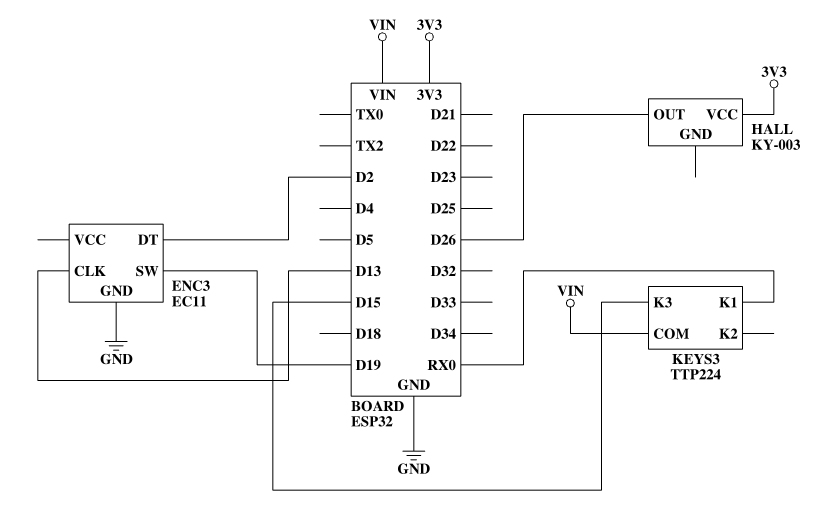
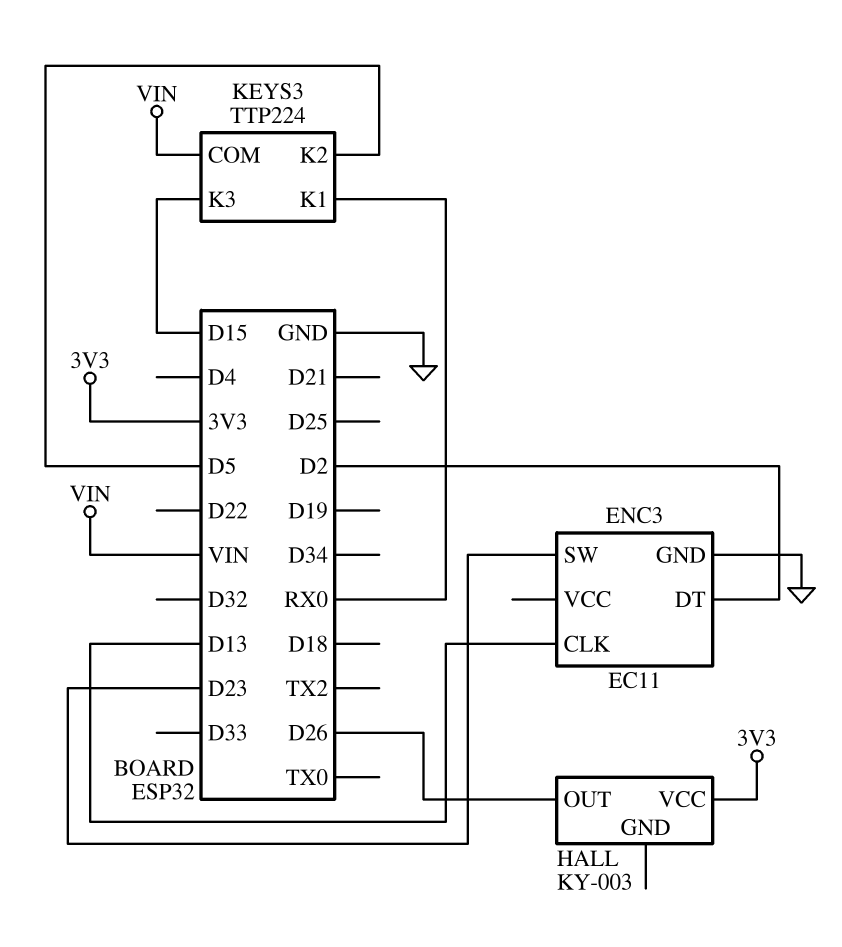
ENC3 pin SW: D19 -> D23
KEYS3 pin K2: none -> D5

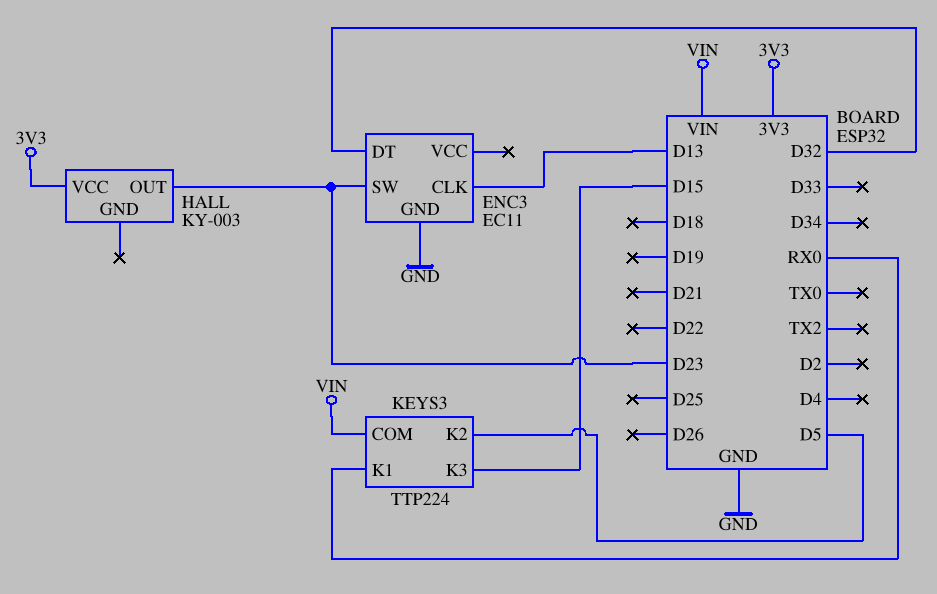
ENC3 pin DT: D2 -> D32
HALL pin OUT: D26 -> D23

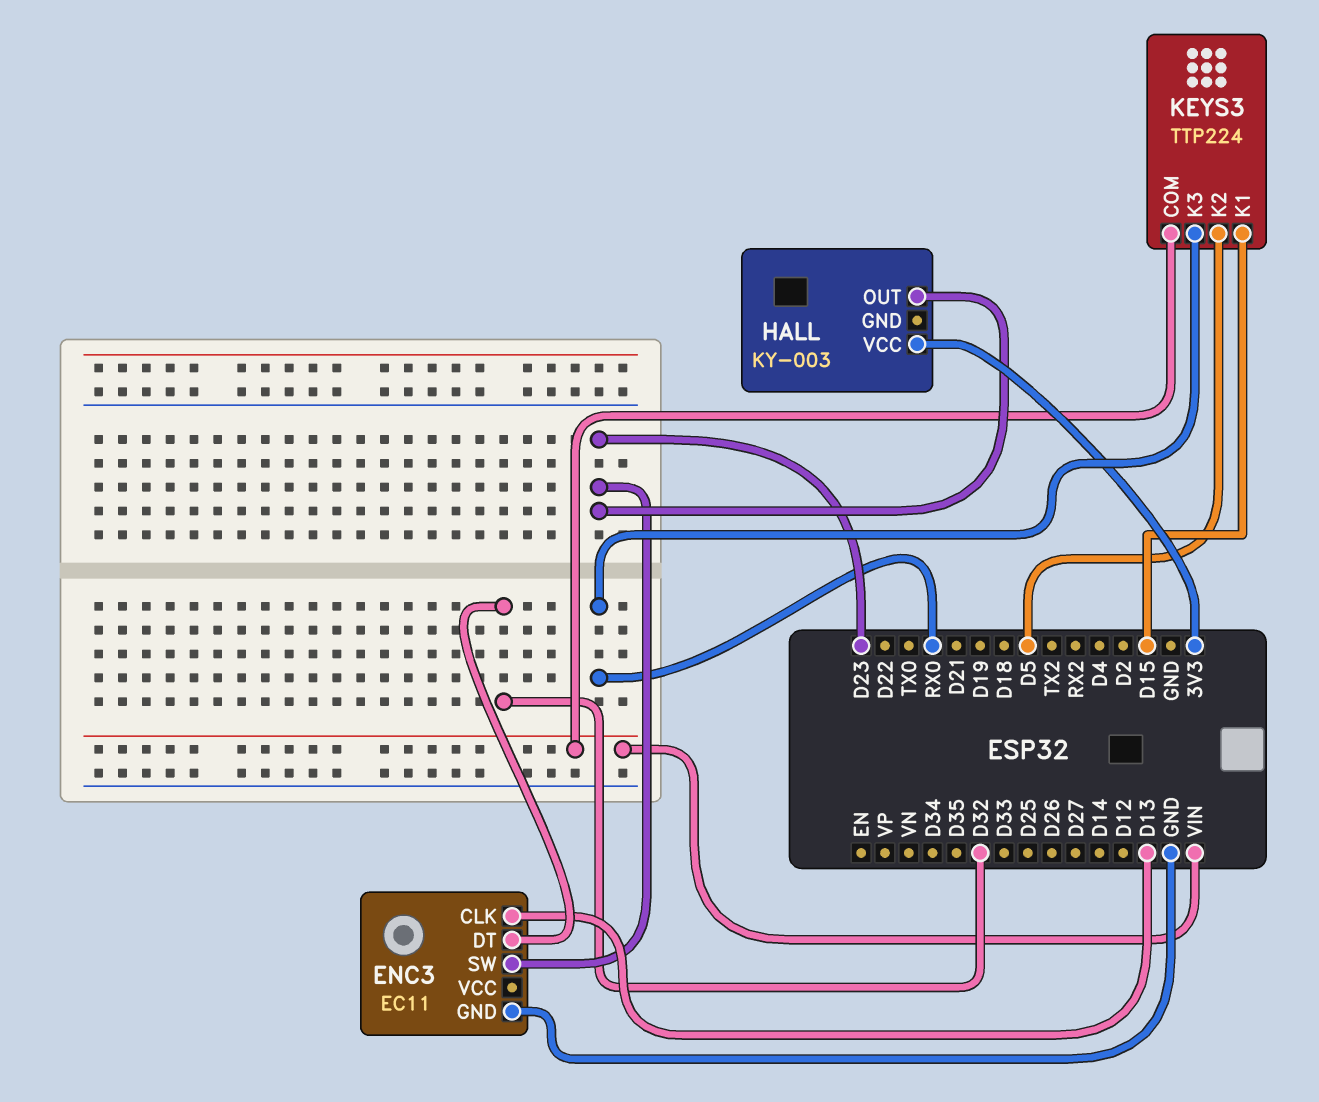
KEYS3 pin K1: RX0 -> D15
KEYS3 pin K3: D15 -> RX0

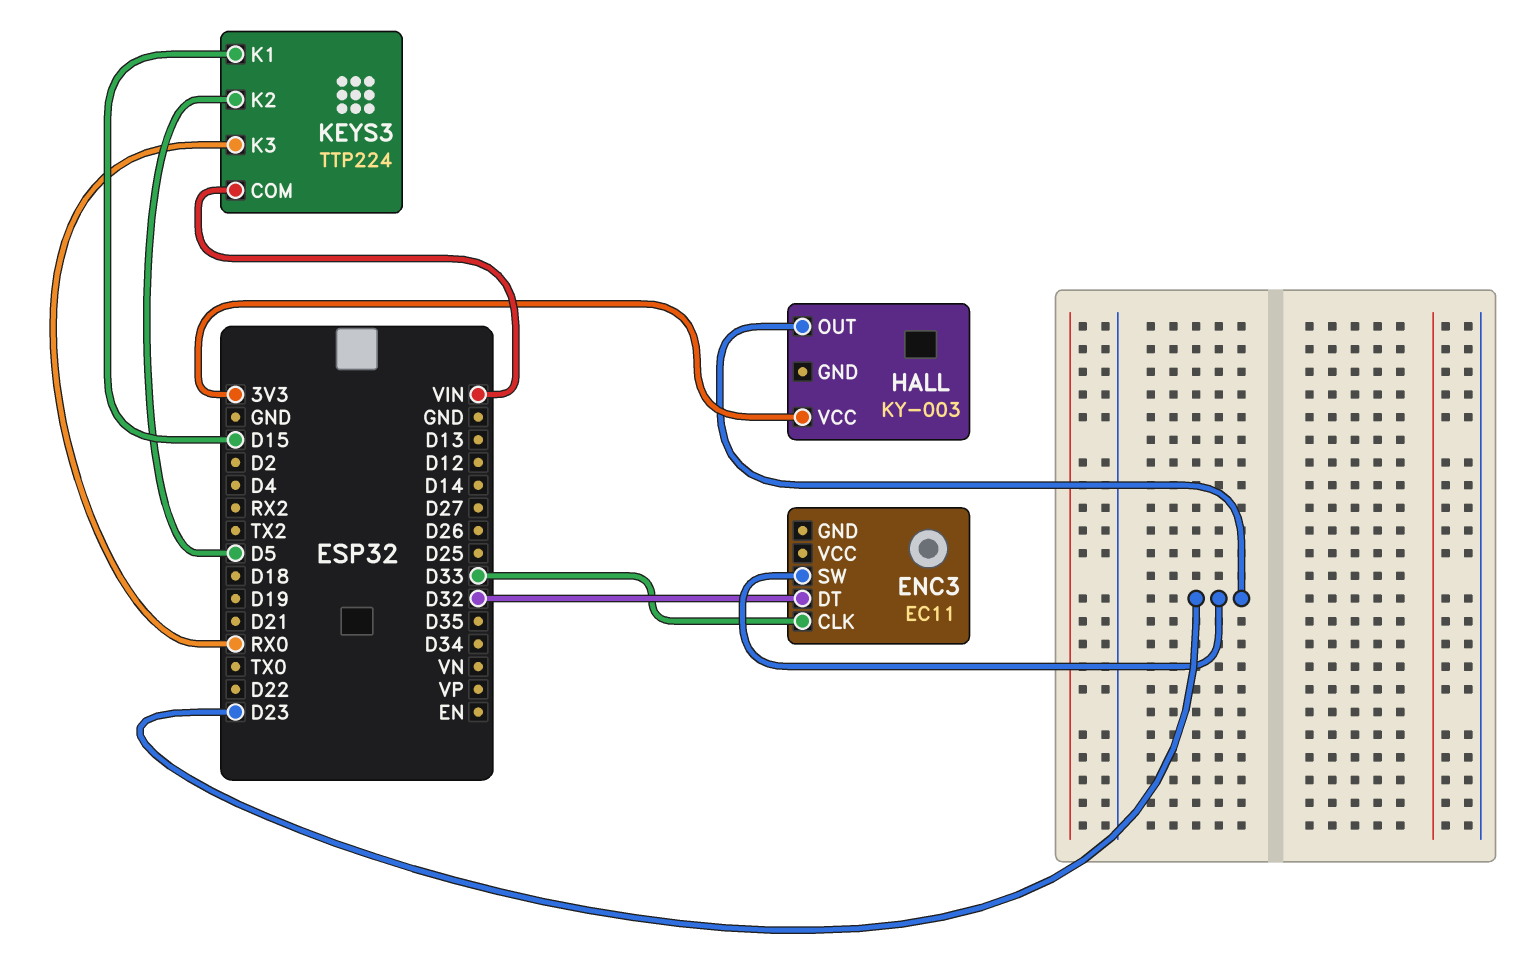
ENC3 pin CLK: D13 -> D33
ENC3 pin GND: GND -> none

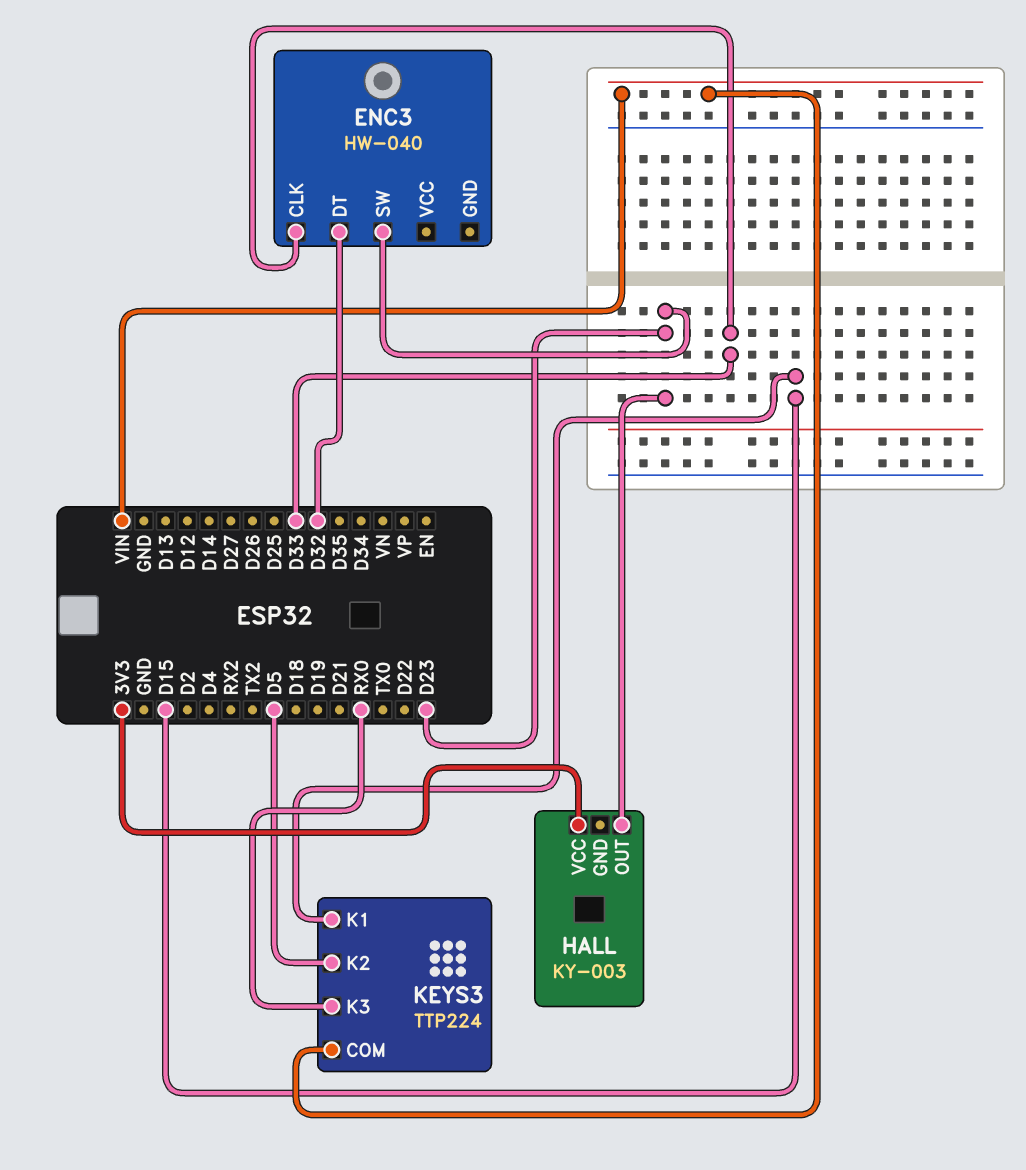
ENC3: EC11 -> HW-040

